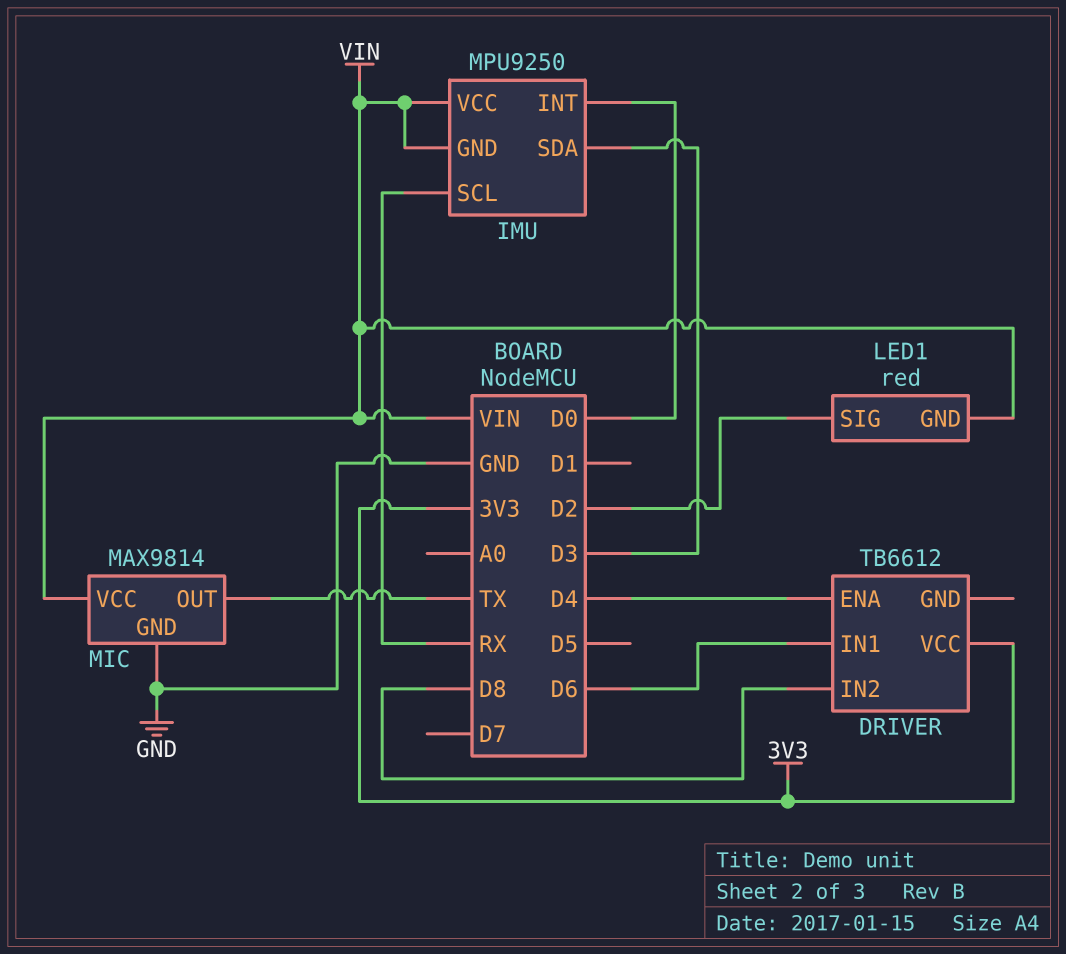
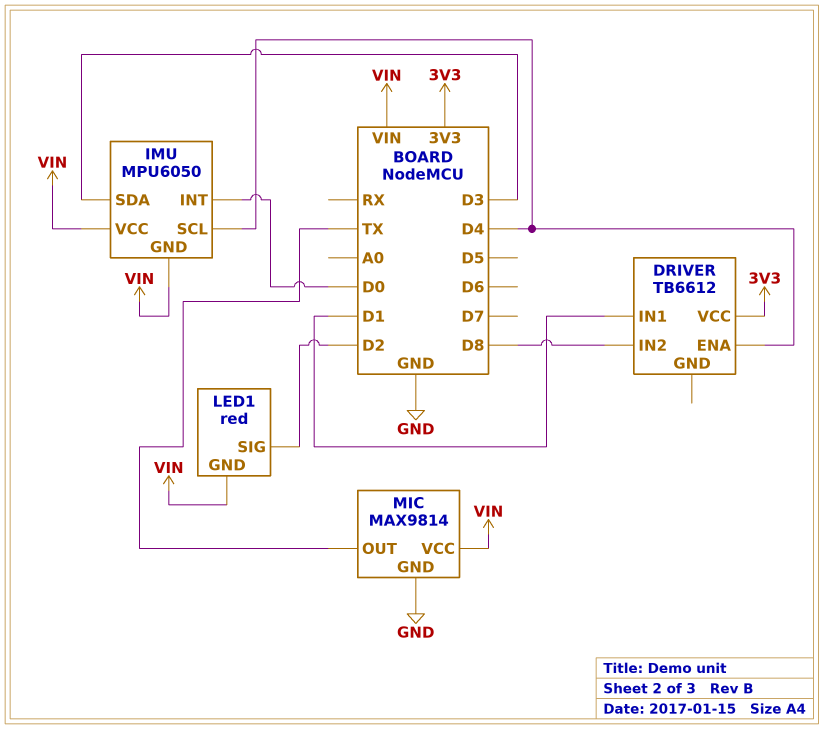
DRIVER pin IN1: D6 -> D1
IMU: MPU9250 -> MPU6050
IMU pin SCL: RX -> D4

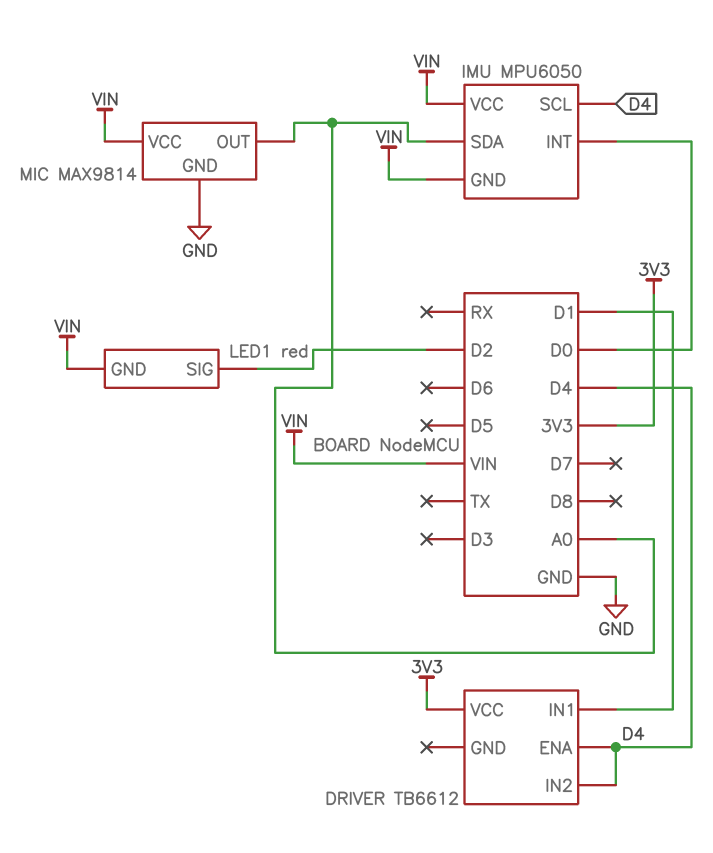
DRIVER pin IN2: D8 -> D4
IMU pin SDA: D3 -> A0
MIC pin OUT: TX -> A0

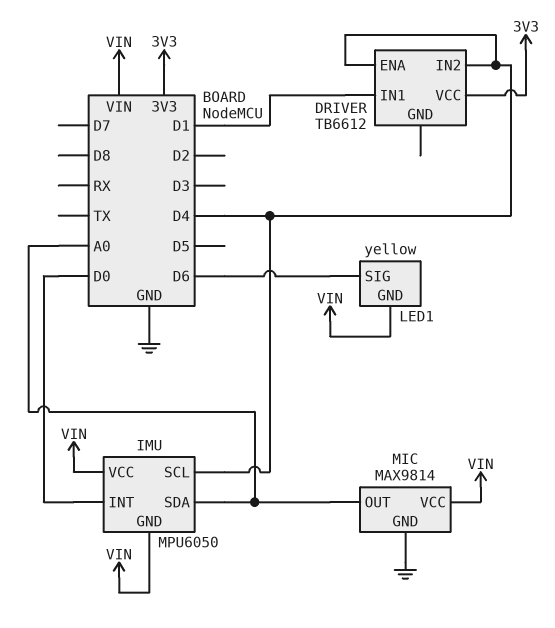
LED1: red -> yellow
LED1 pin SIG: D2 -> D6

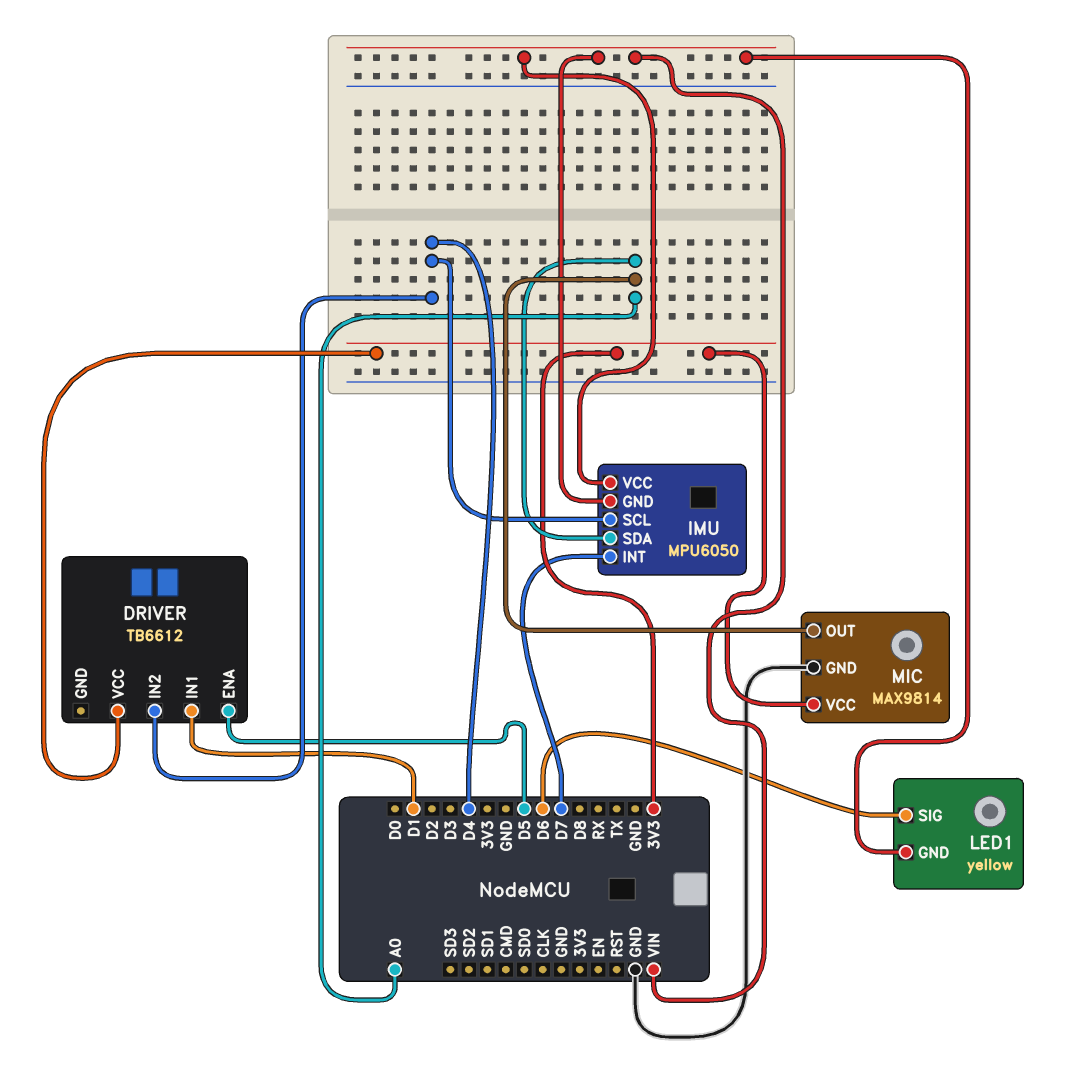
DRIVER pin ENA: D4 -> D5
IMU pin INT: D0 -> D7
MIC pin VCC: VIN -> 3V3

